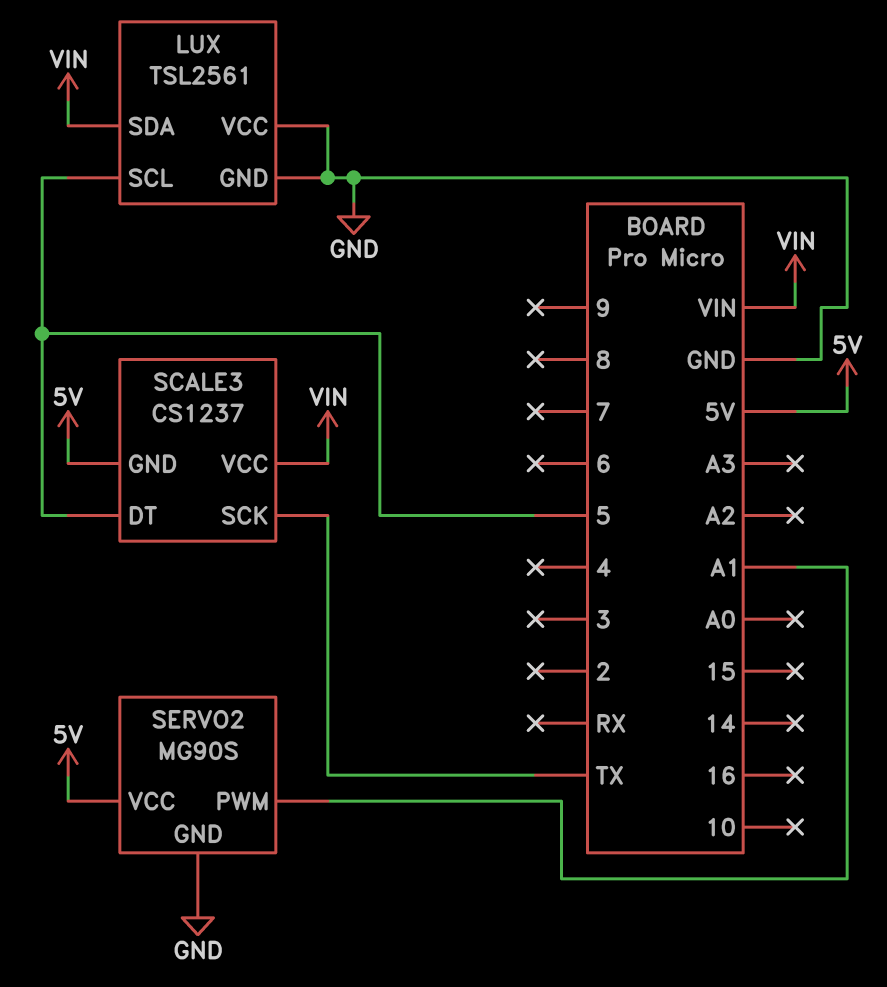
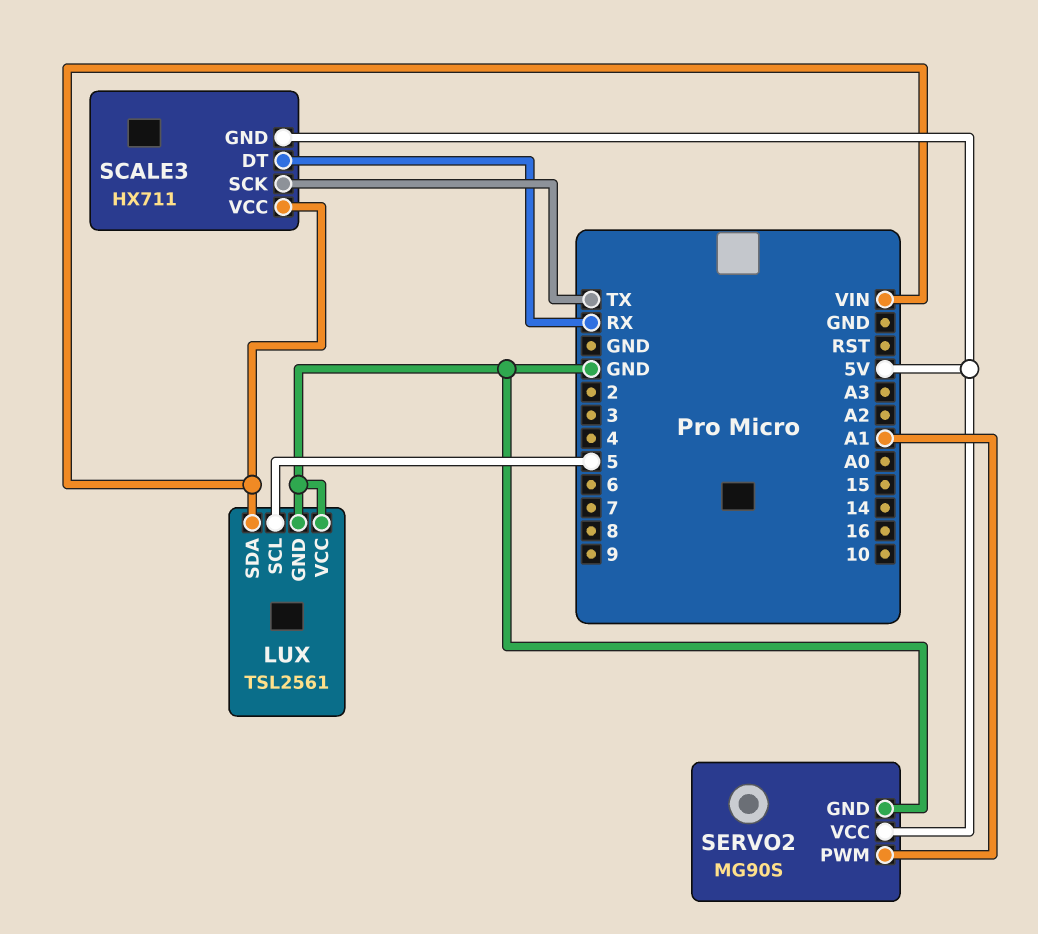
SCALE3: CS1237 -> HX711
SCALE3 pin DT: 5 -> RX

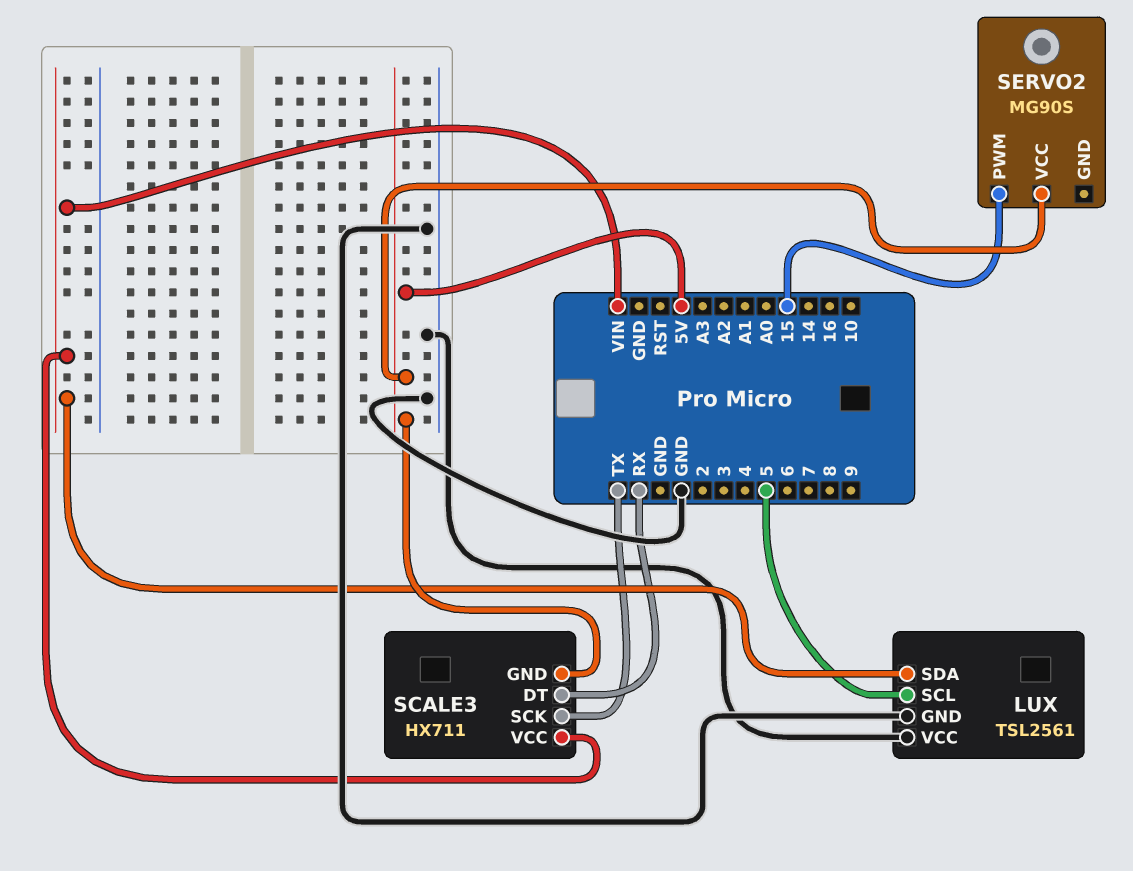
SERVO2 pin GND: GND -> none
SERVO2 pin PWM: A1 -> 15

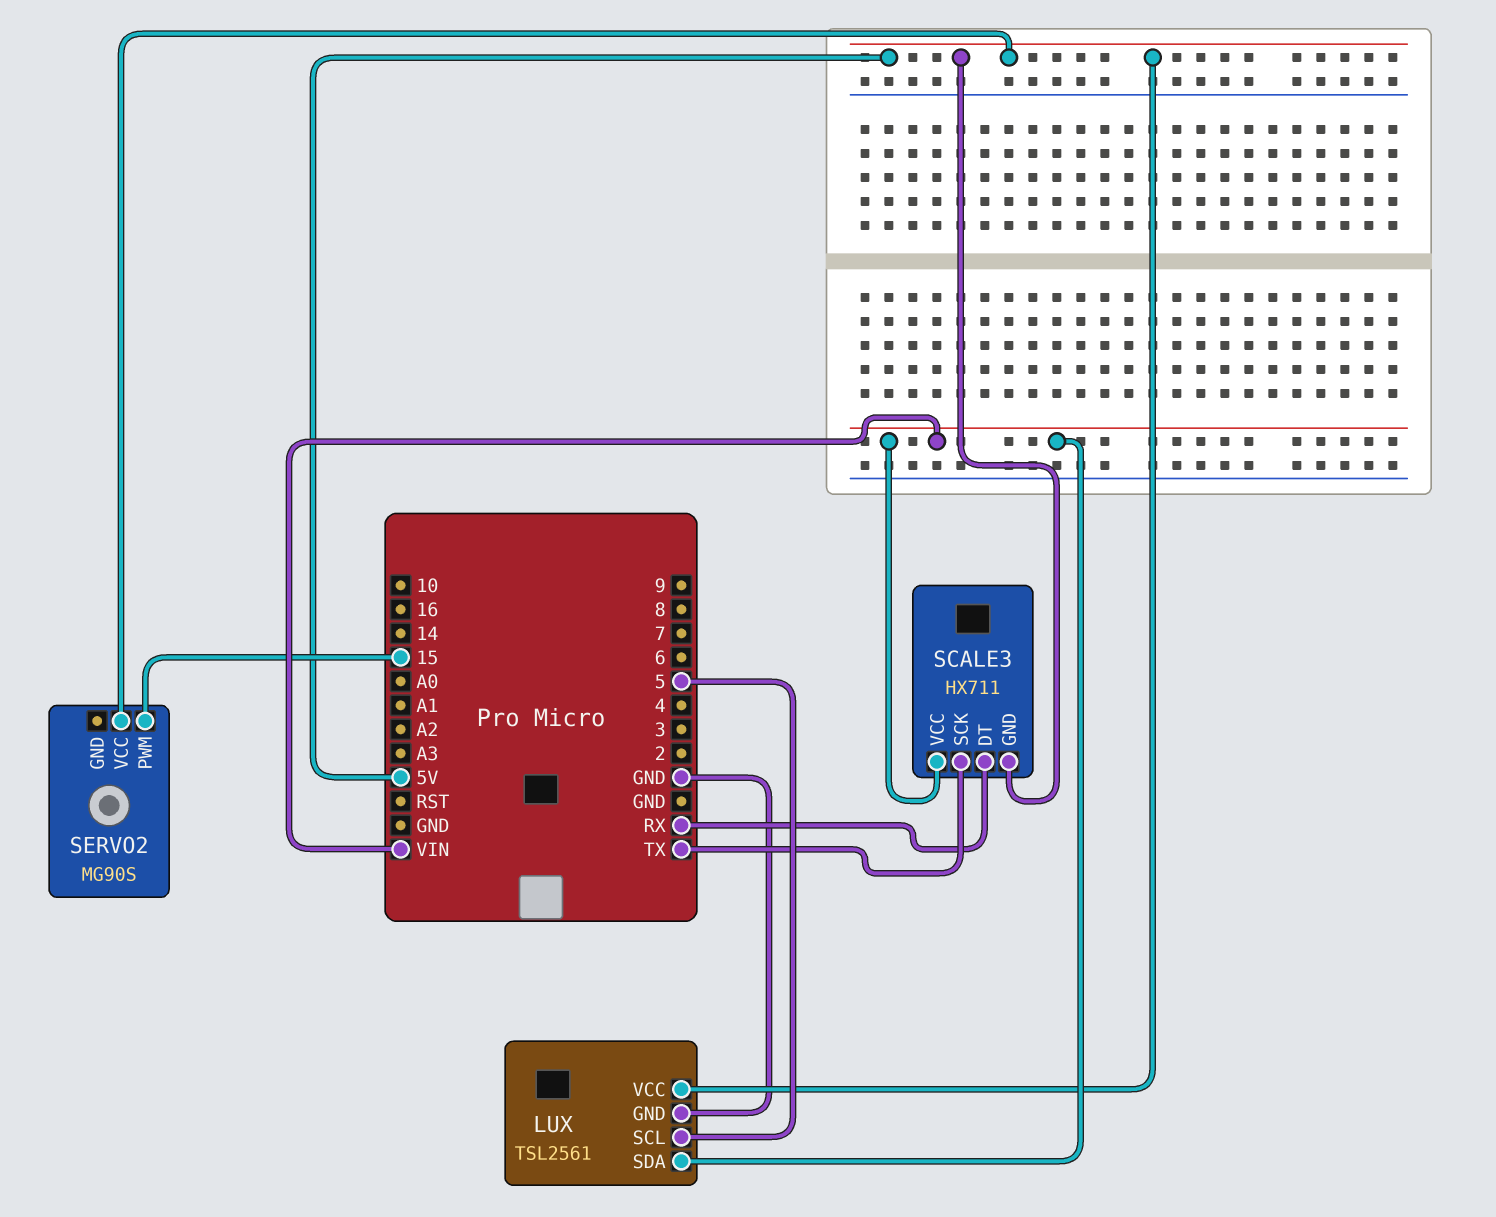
LUX pin VCC: GND -> 5V

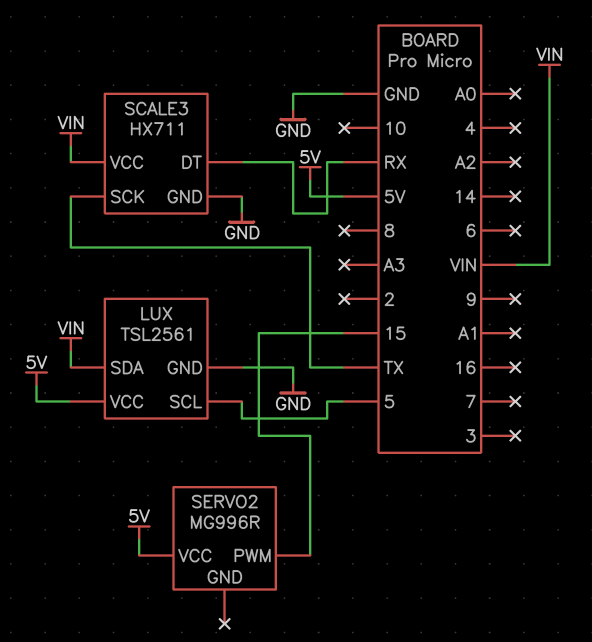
SCALE3 pin GND: 5V -> GND
SERVO2: MG90S -> MG996R

